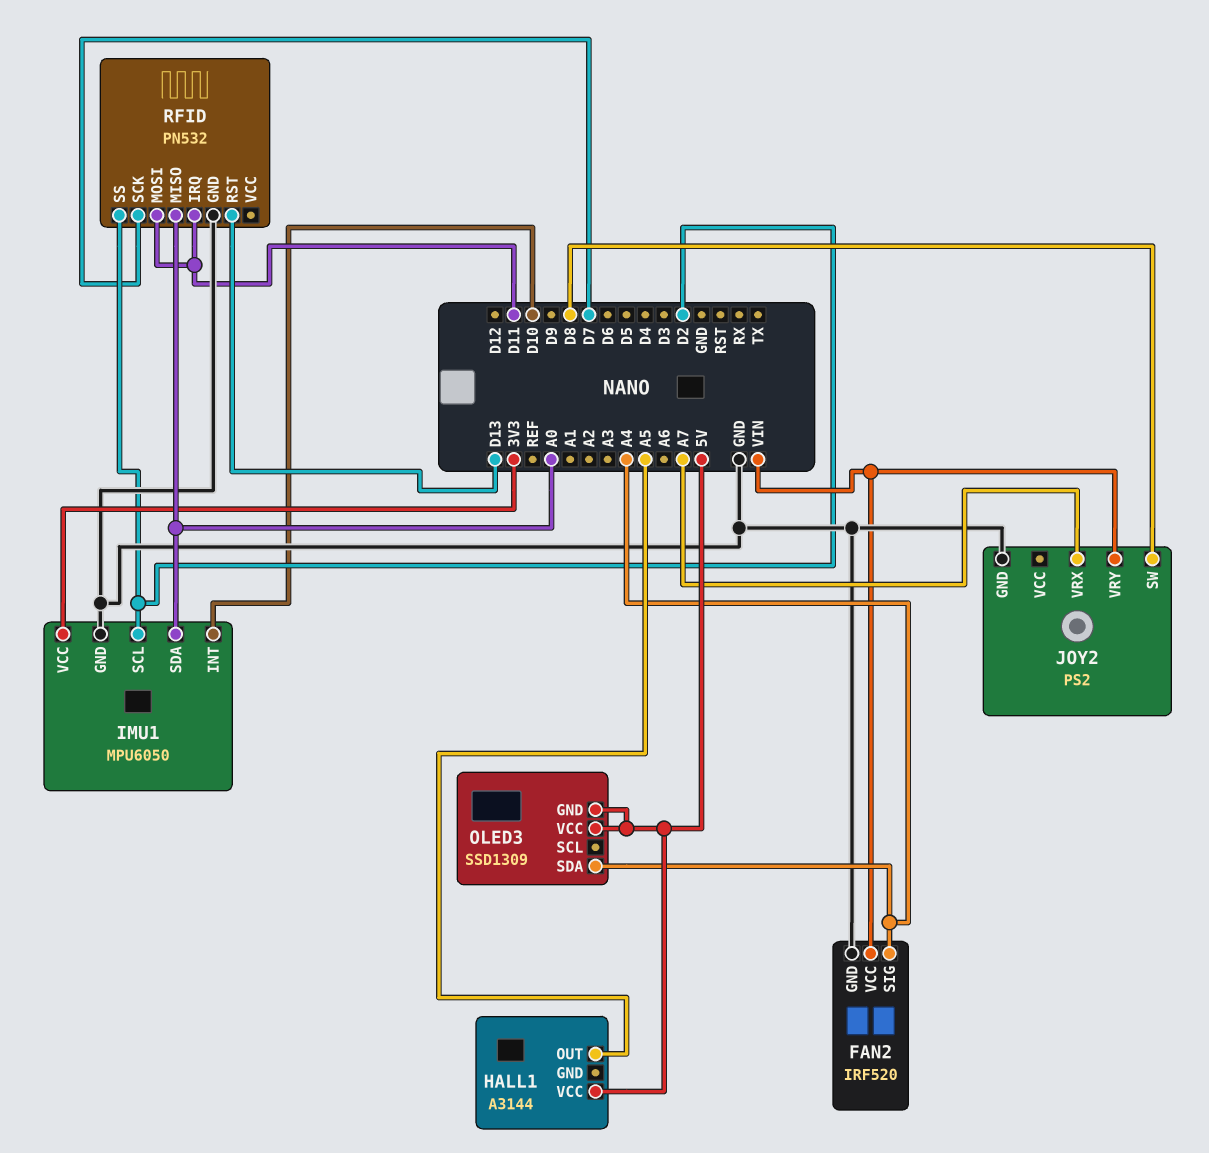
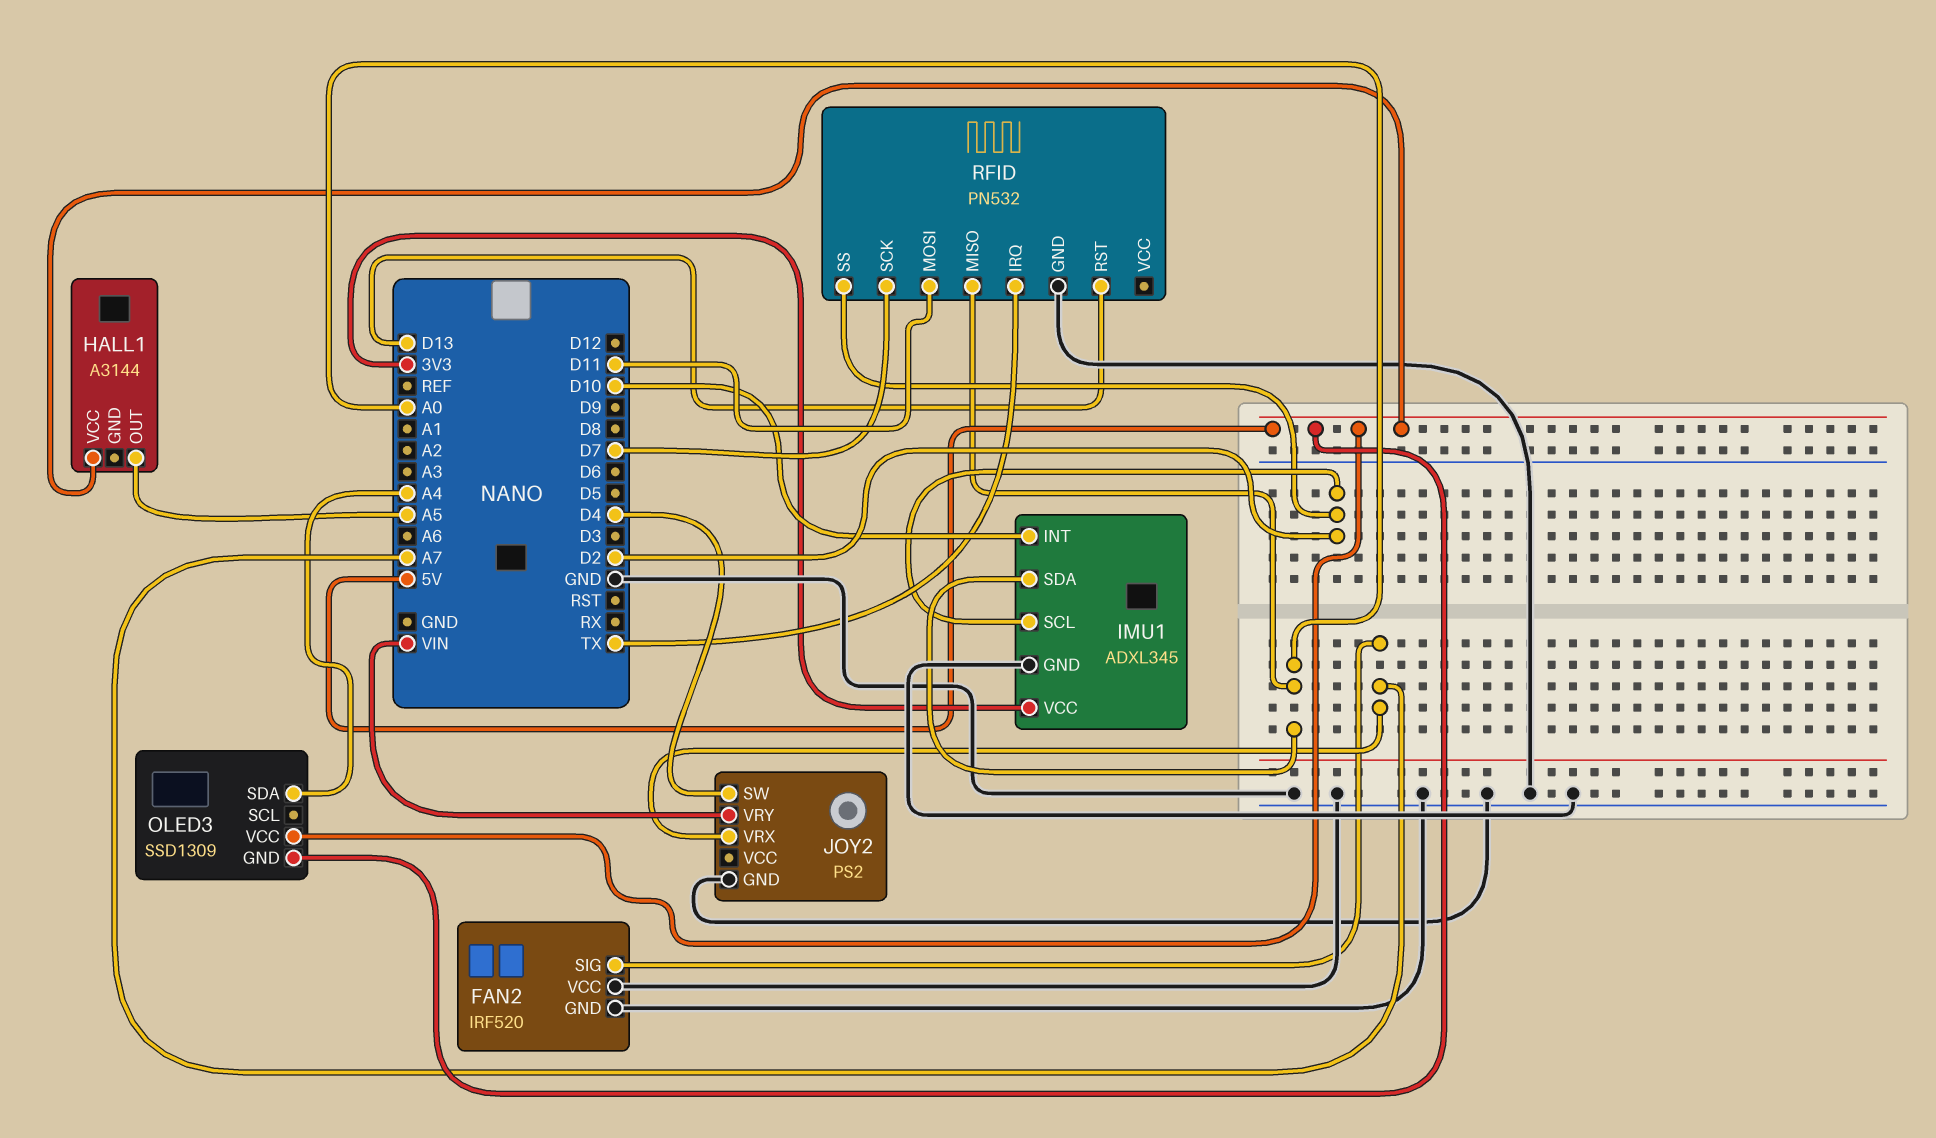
FAN2 pin SIG: A4 -> A7
FAN2 pin VCC: VIN -> GND
IMU1: MPU6050 -> ADXL345
JOY2 pin SW: D8 -> D4
RFID pin IRQ: D11 -> TX

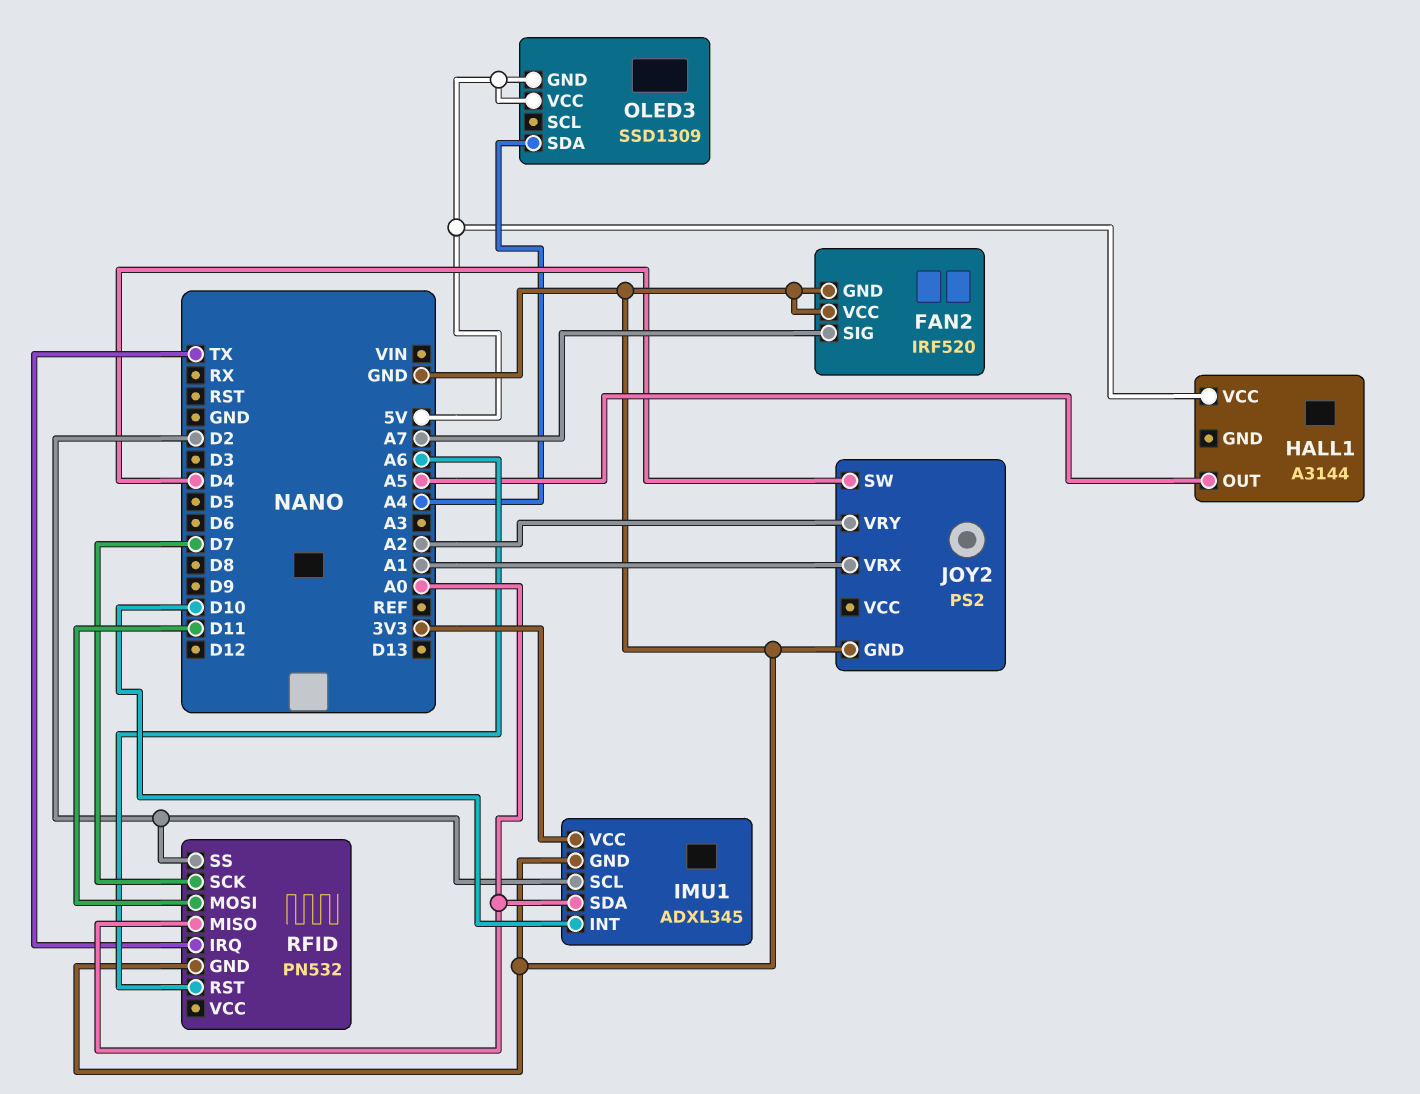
JOY2 pin VRX: A7 -> A1
JOY2 pin VRY: VIN -> A2
RFID pin RST: D13 -> A6

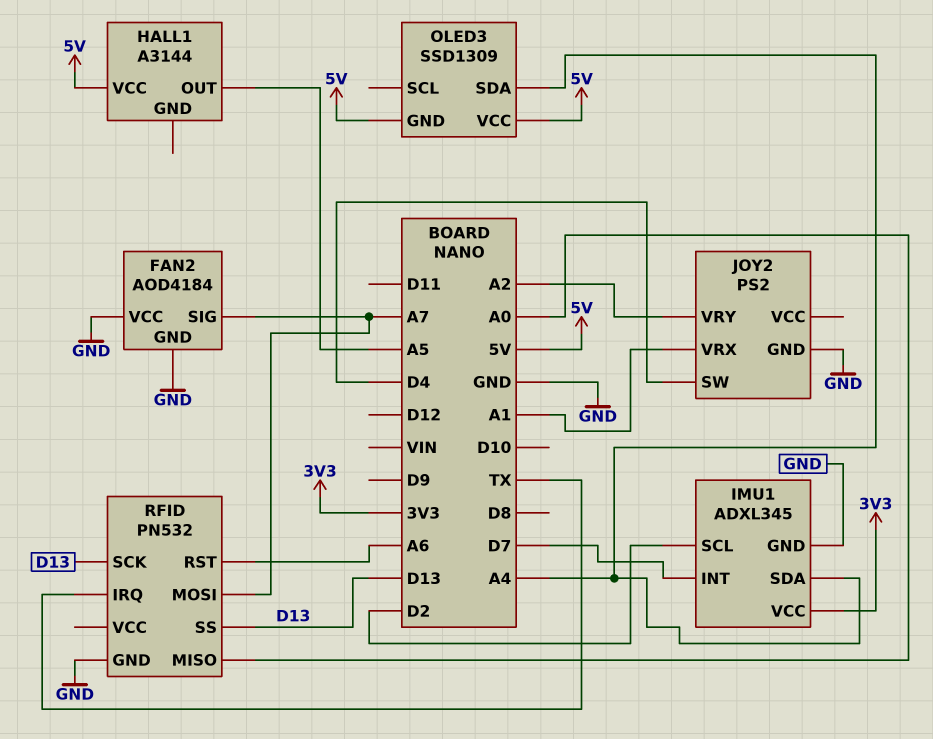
FAN2: IRF520 -> AOD4184
IMU1 pin INT: D10 -> D7
IMU1 pin SDA: A0 -> A4
RFID pin MOSI: D11 -> A7
RFID pin SCK: D7 -> D13
RFID pin SS: D2 -> D13

